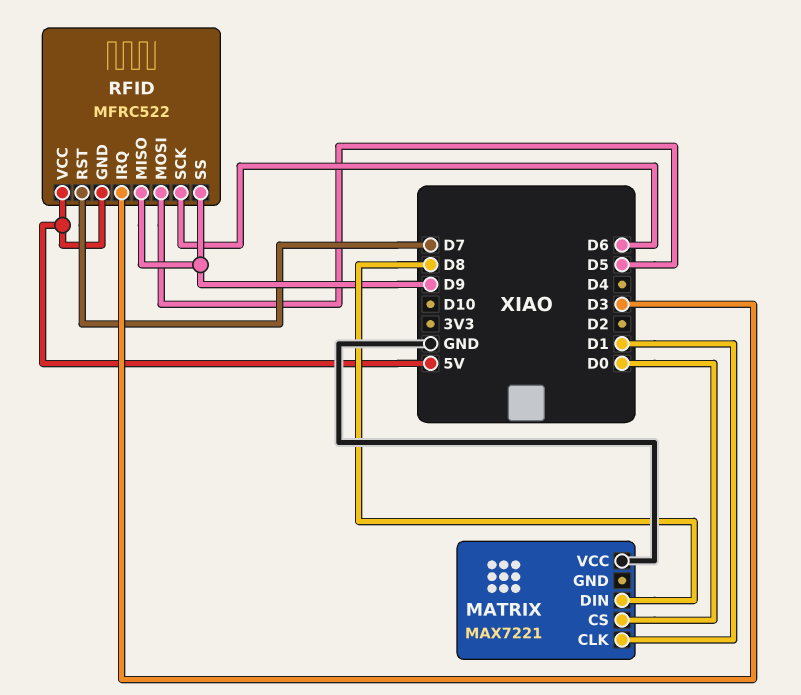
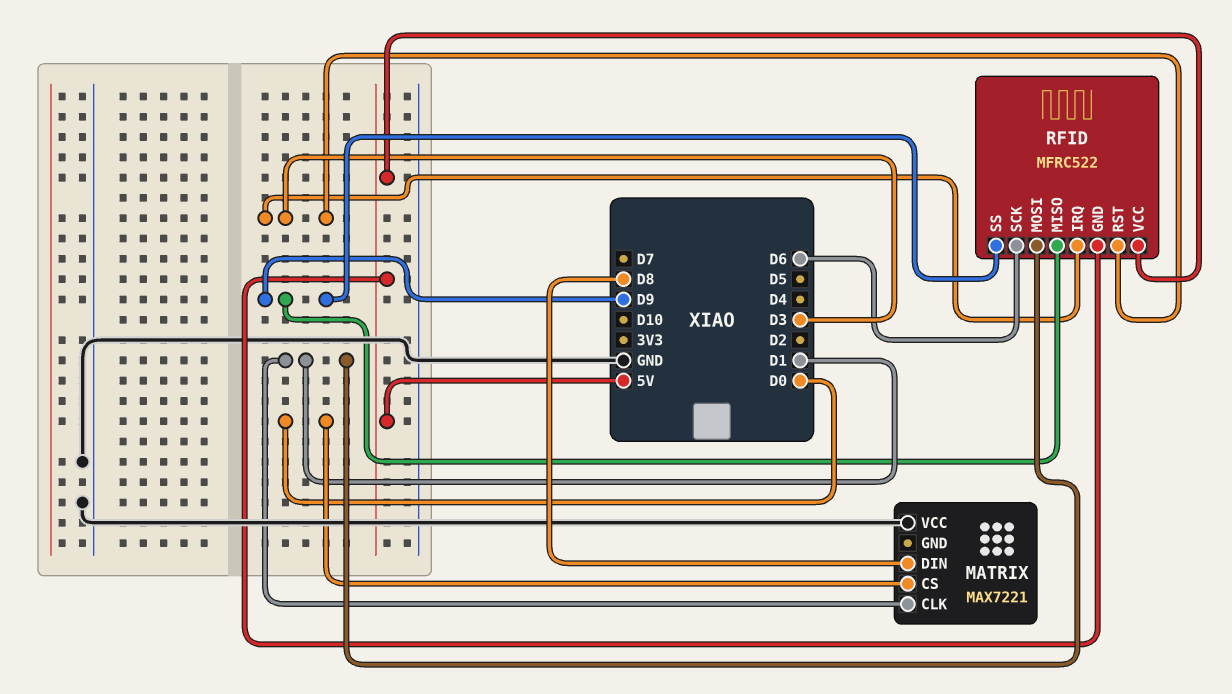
RFID pin MOSI: D5 -> D1
RFID pin RST: D7 -> D3

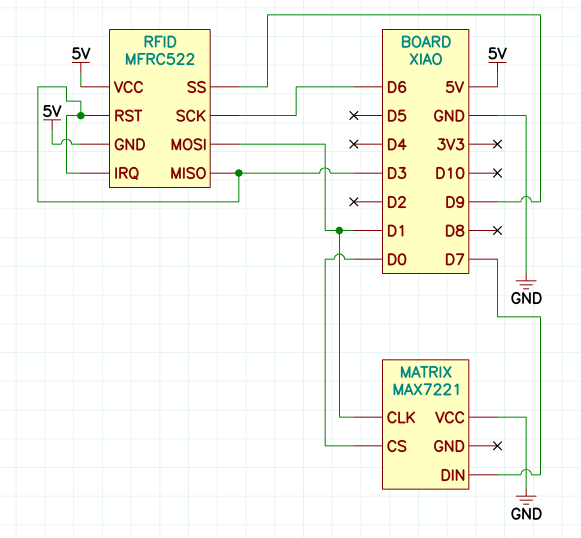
MATRIX pin DIN: D8 -> D7
RFID pin MISO: D9 -> D3

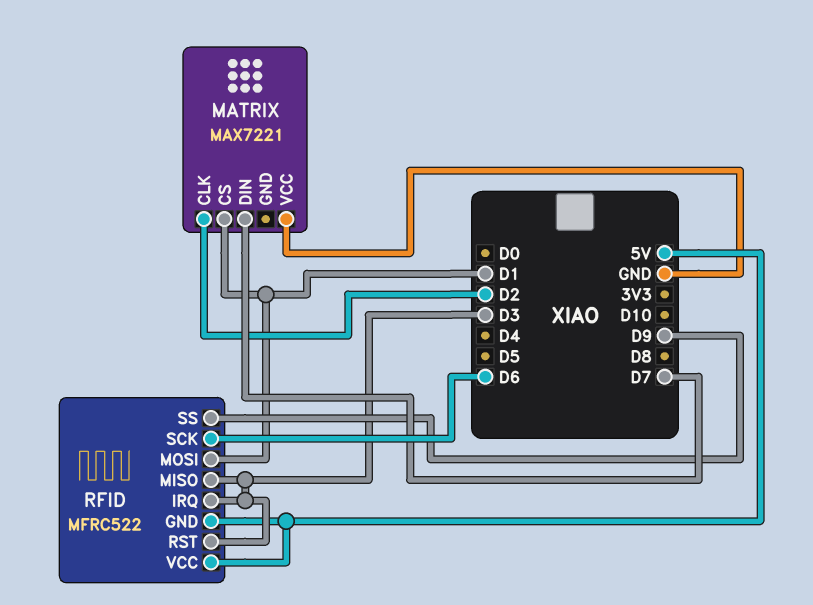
MATRIX pin CLK: D1 -> D2
MATRIX pin CS: D0 -> D1

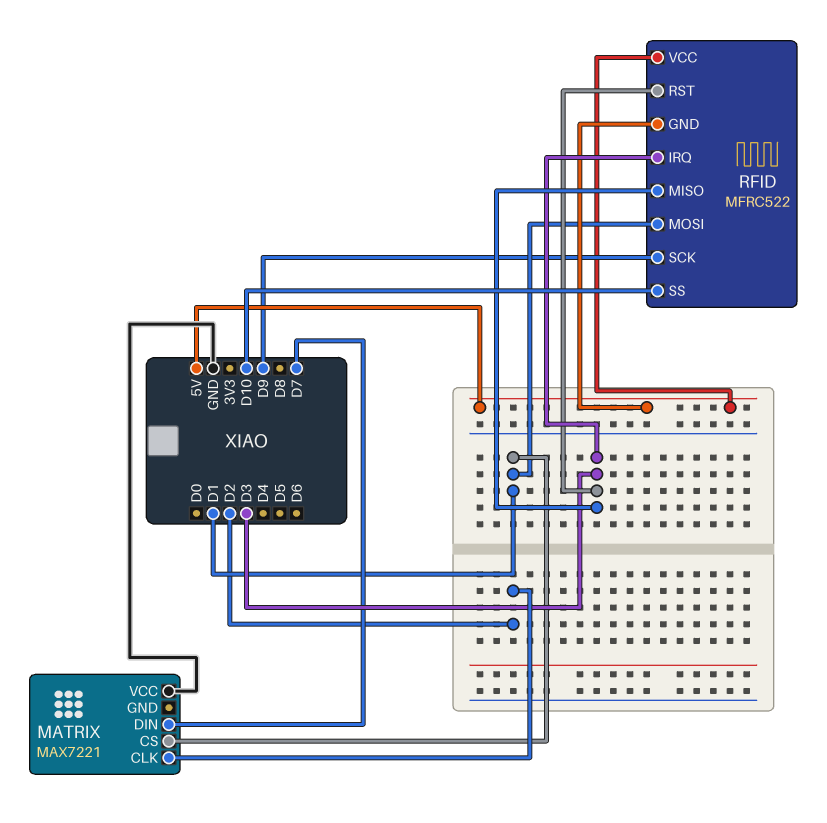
RFID pin SCK: D6 -> D9
RFID pin SS: D9 -> D10

